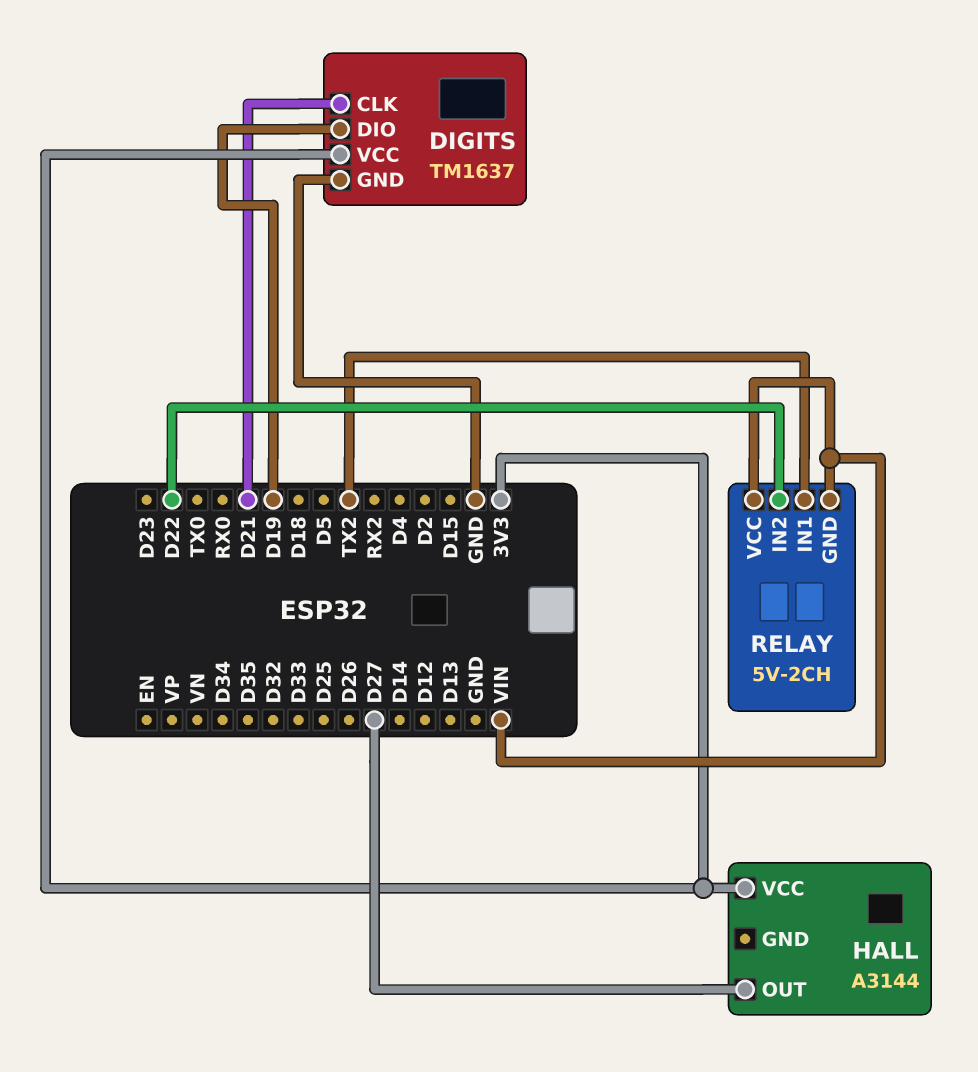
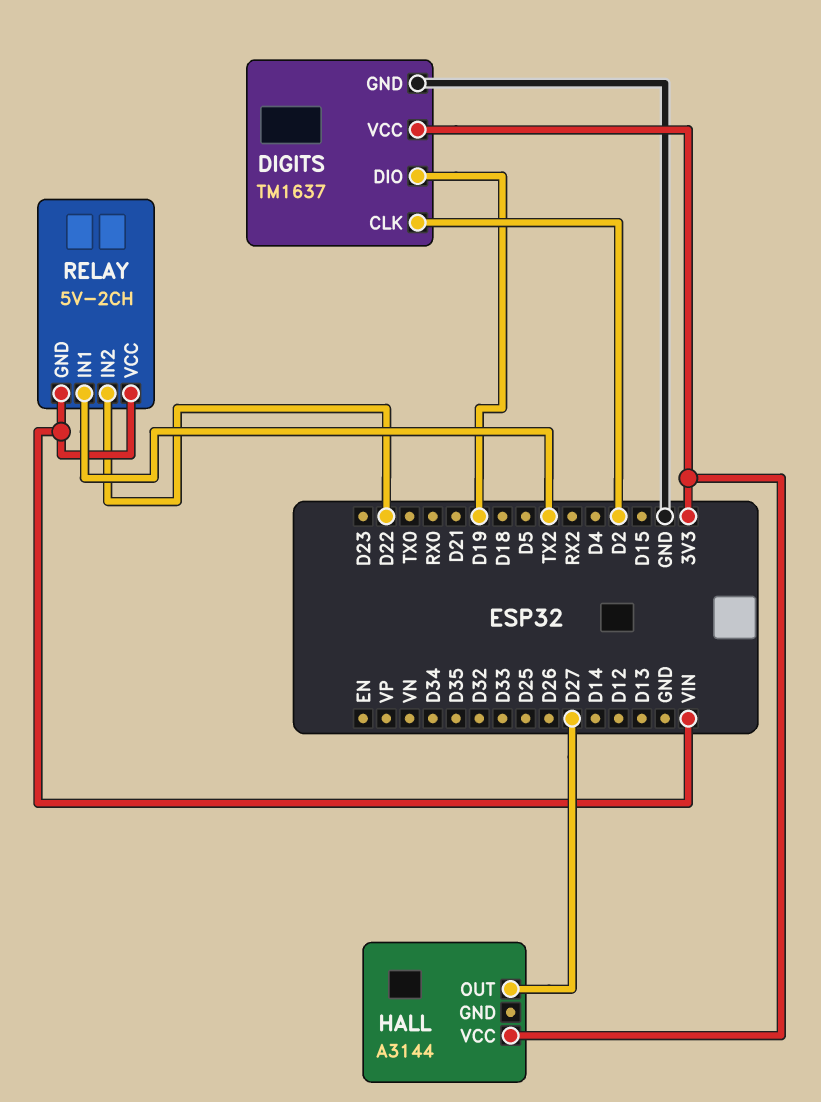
DIGITS pin CLK: D21 -> D2

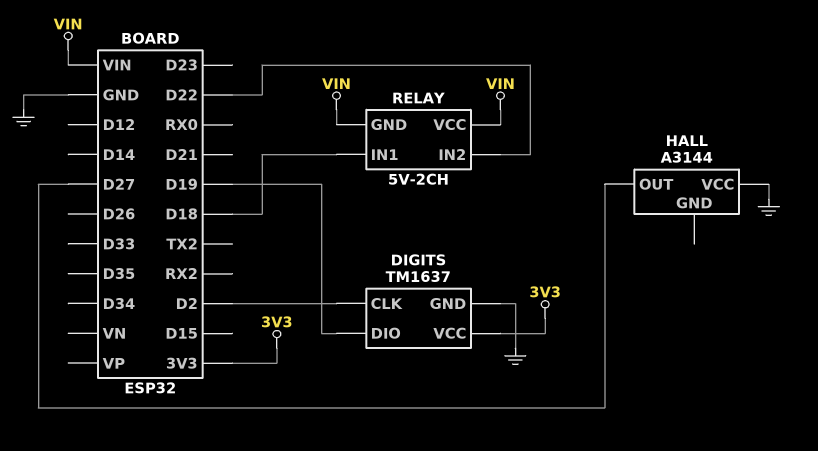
HALL pin VCC: 3V3 -> GND
RELAY pin IN1: TX2 -> D18

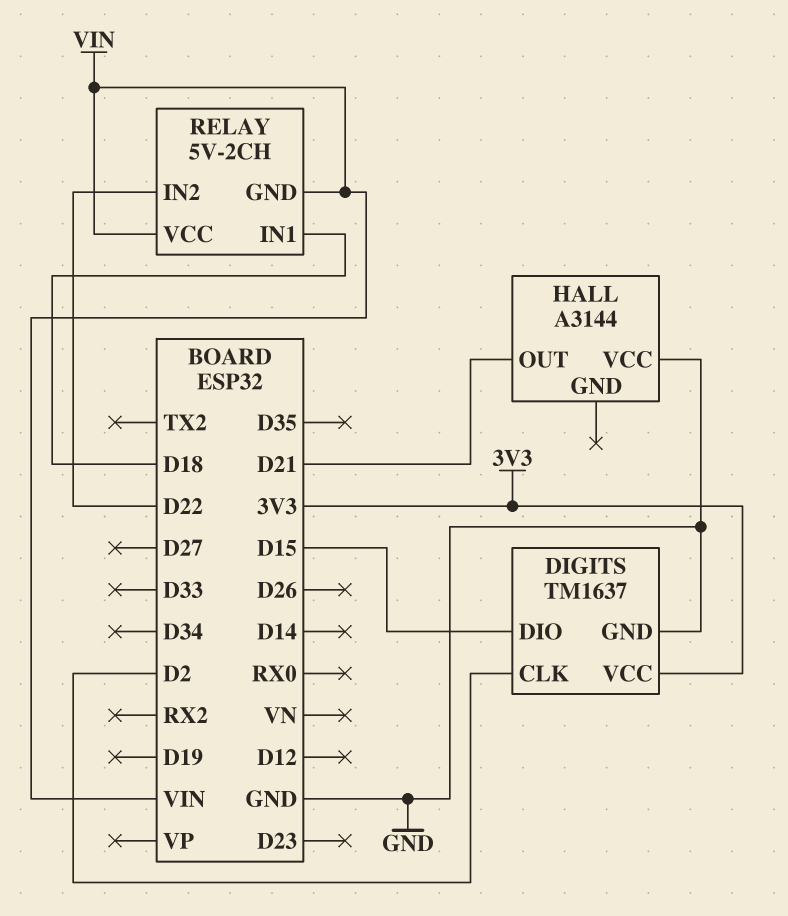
DIGITS pin DIO: D19 -> D15
HALL pin OUT: D27 -> D21

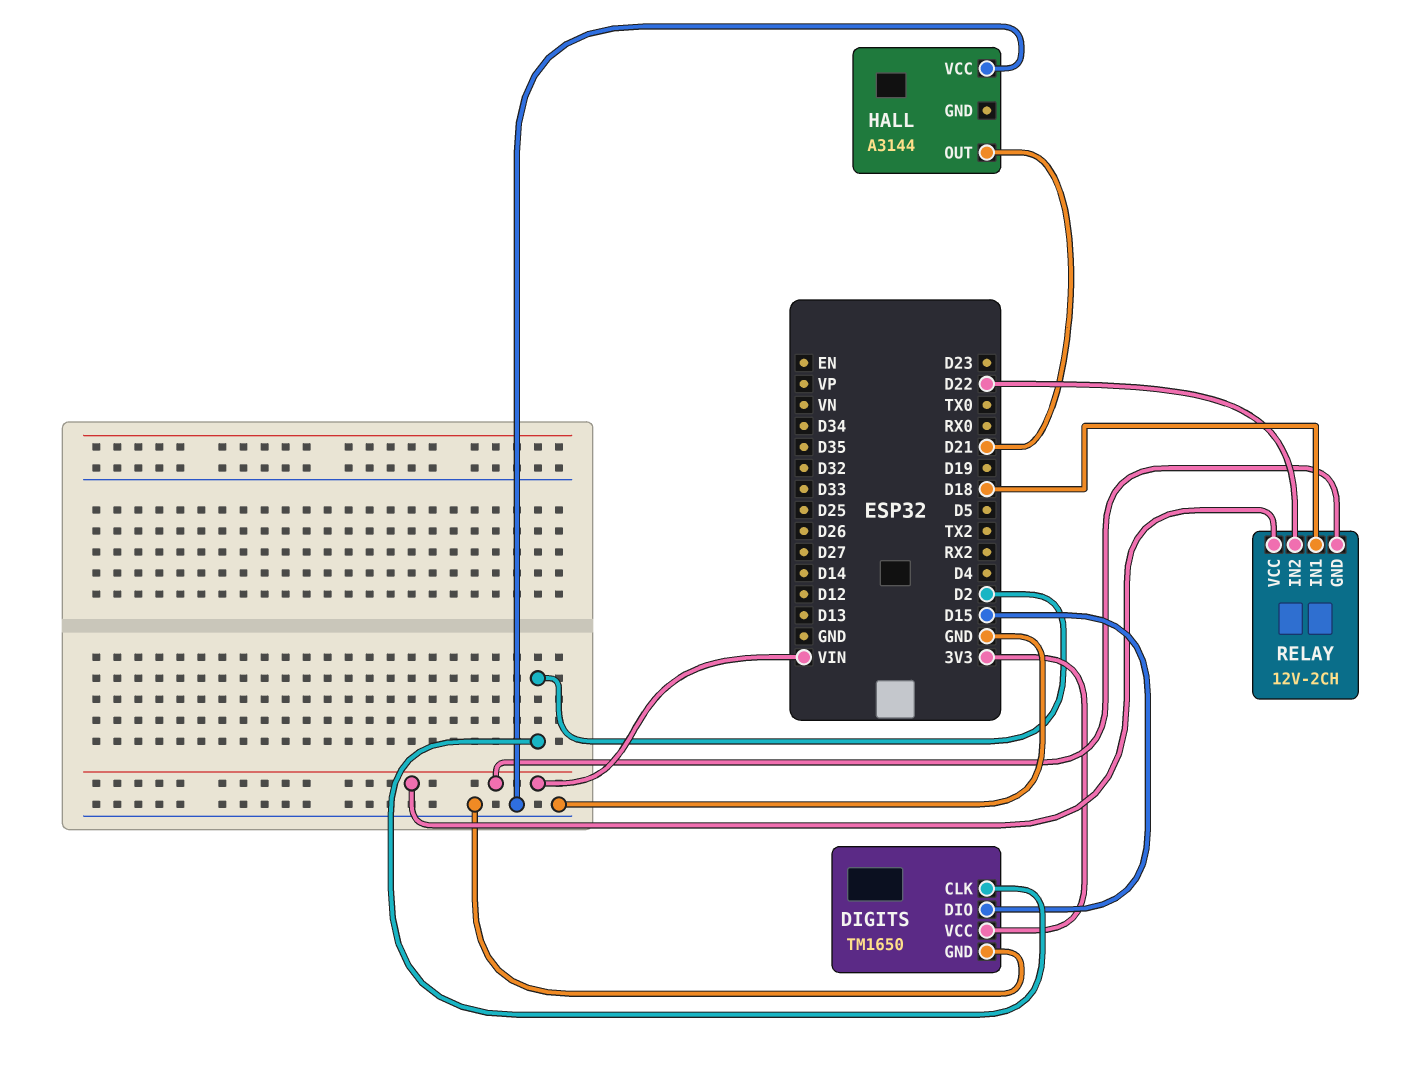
DIGITS: TM1637 -> TM1650
RELAY: 5V-2CH -> 12V-2CH

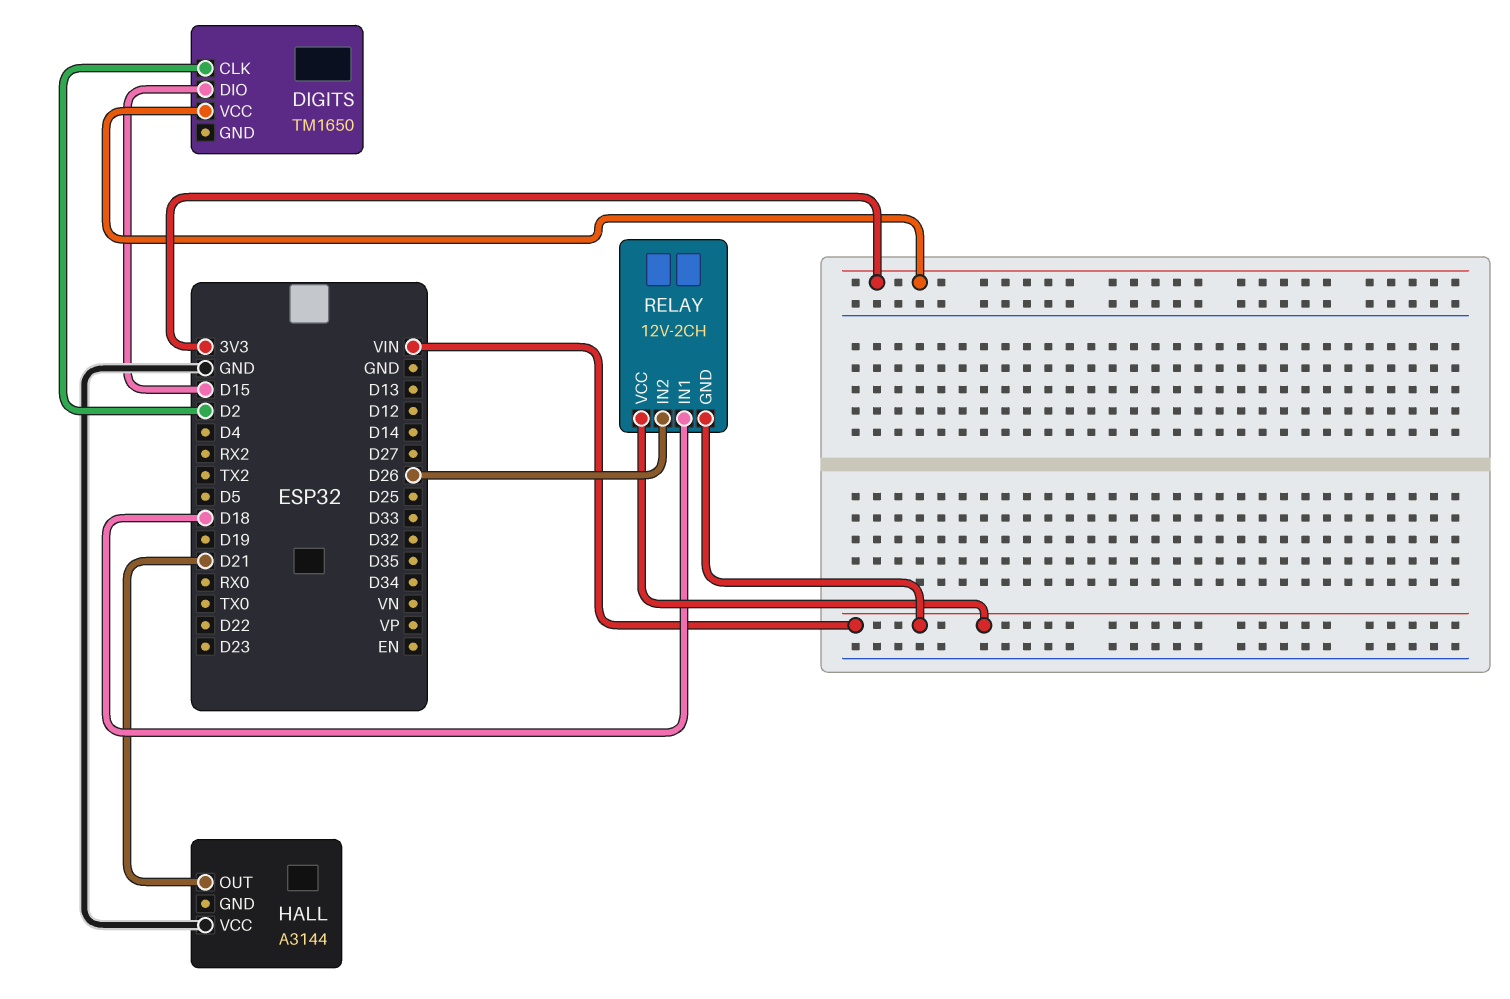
DIGITS pin GND: GND -> none
RELAY pin IN2: D22 -> D26

